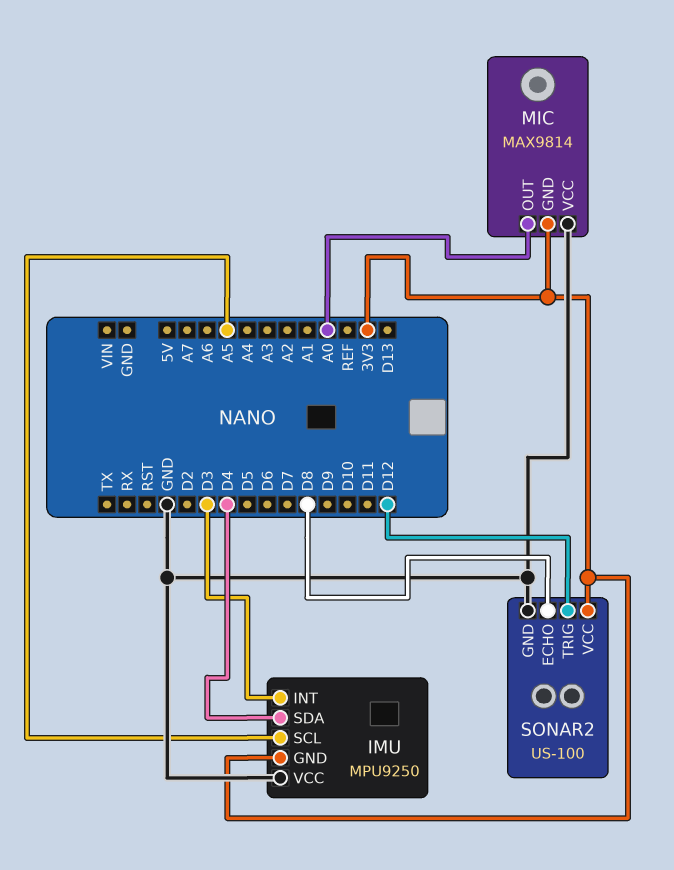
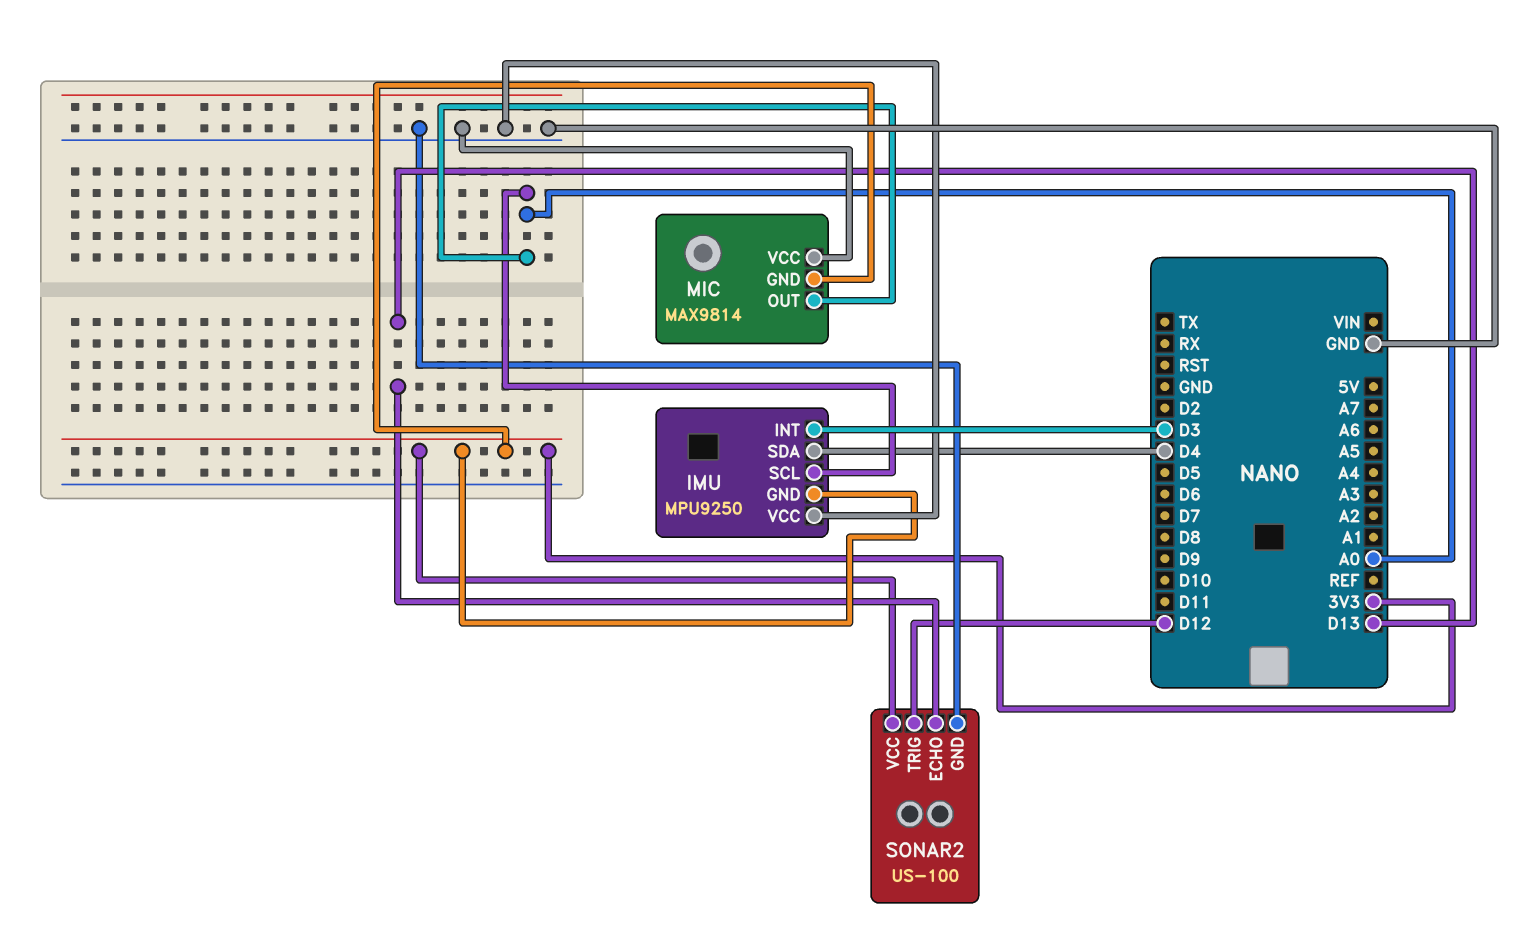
IMU pin SCL: A5 -> A0
SONAR2 pin ECHO: D8 -> D13

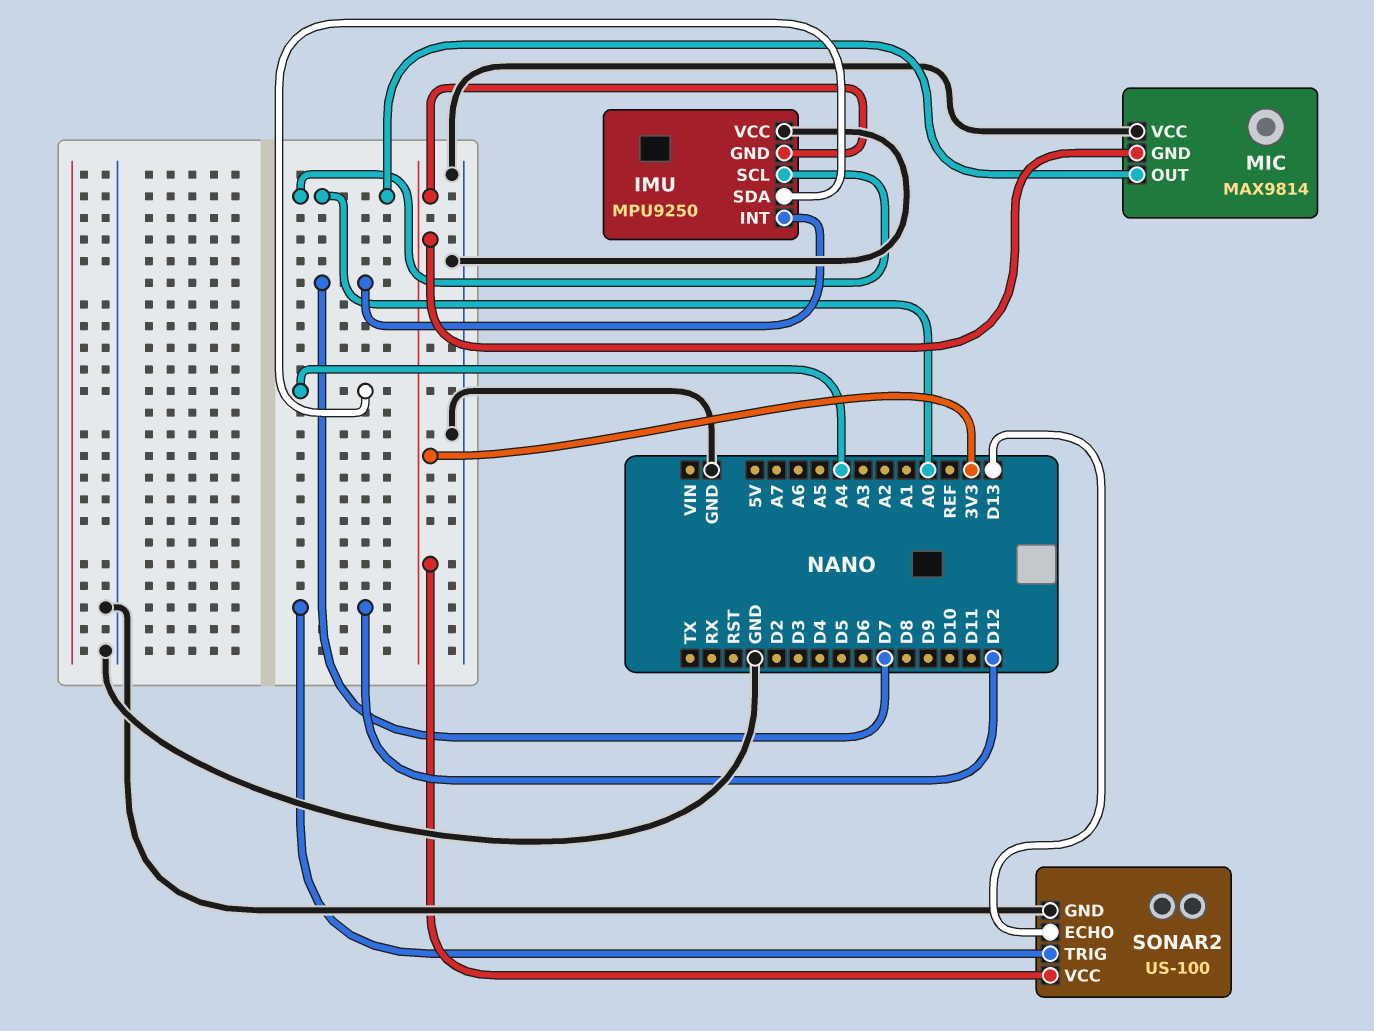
IMU pin INT: D3 -> D7
IMU pin SDA: D4 -> A4

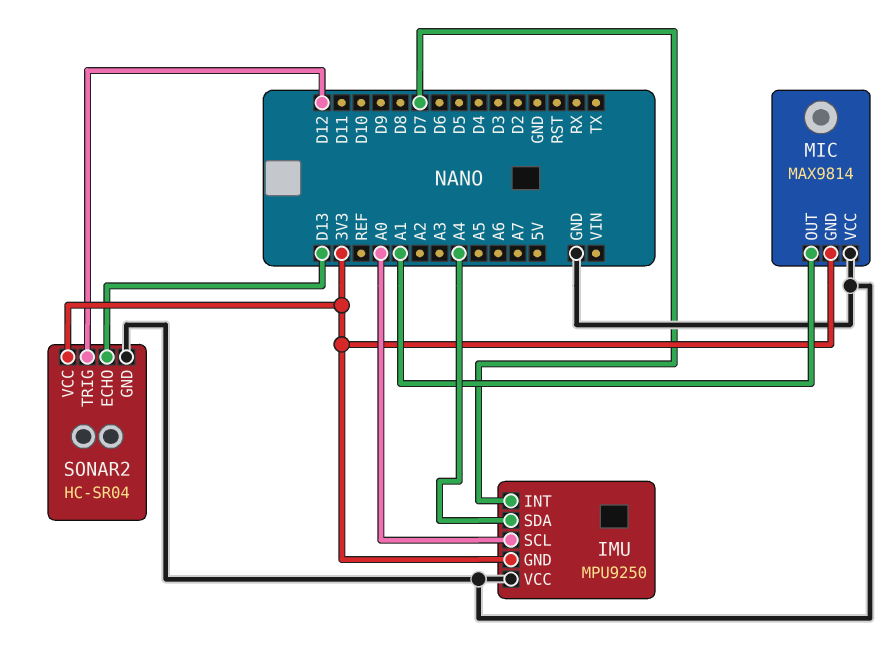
MIC pin OUT: A0 -> A1
SONAR2: US-100 -> HC-SR04

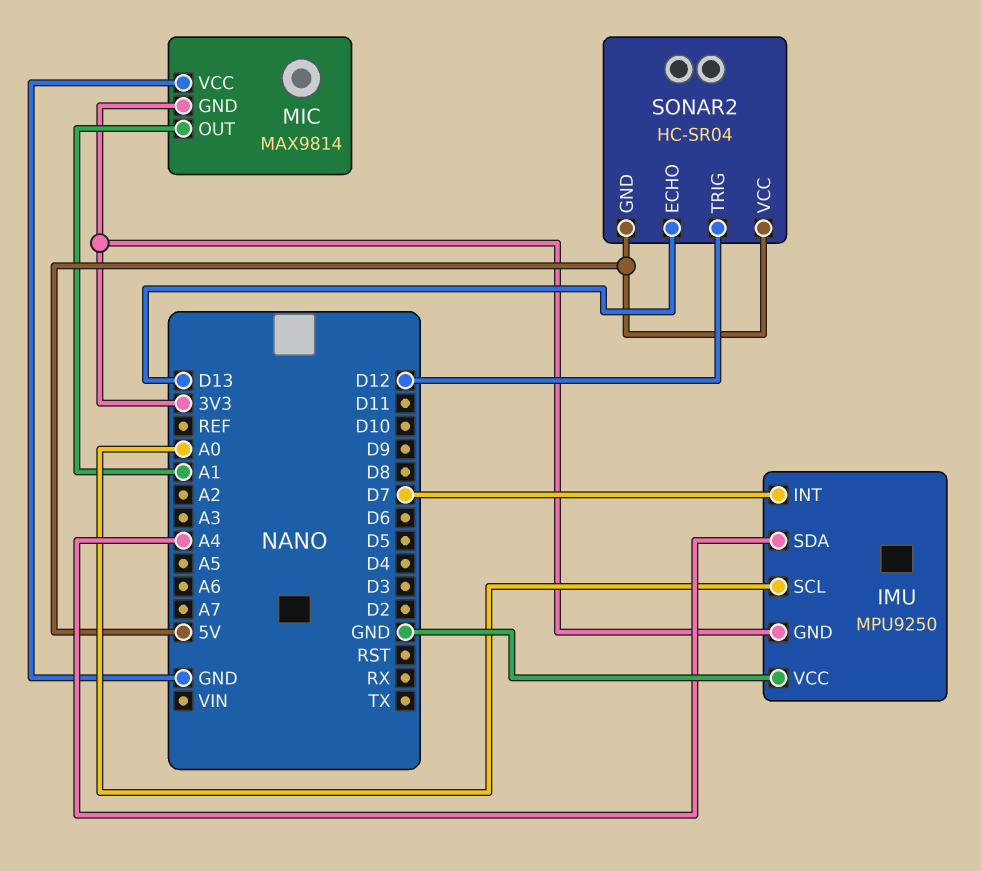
SONAR2 pin GND: GND -> 5V
SONAR2 pin VCC: 3V3 -> 5V

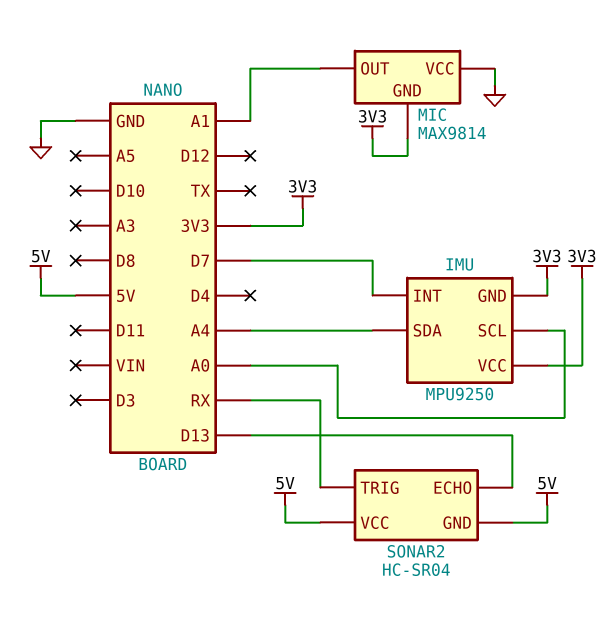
IMU pin VCC: GND -> 3V3
SONAR2 pin TRIG: D12 -> RX

